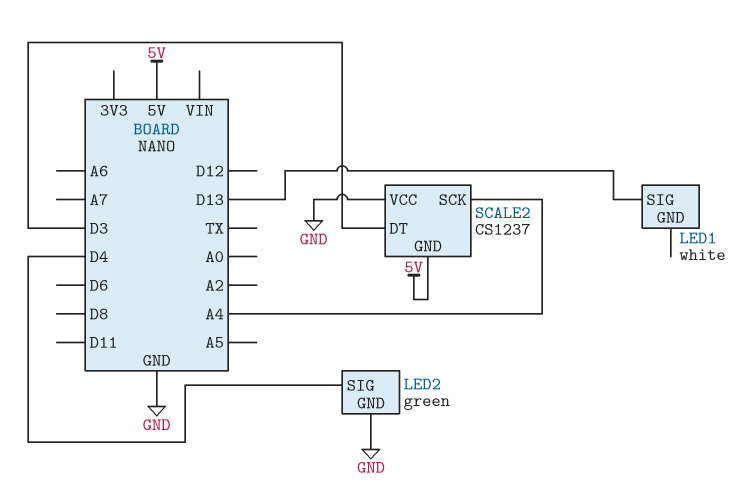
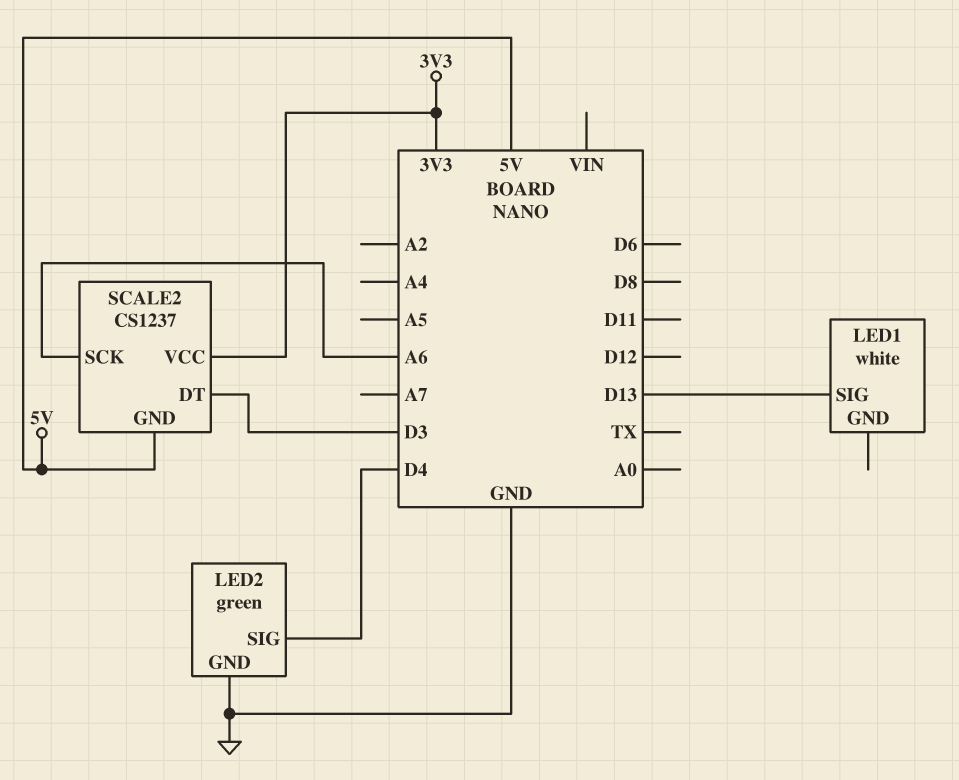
SCALE2 pin SCK: A4 -> A6
SCALE2 pin VCC: GND -> 3V3

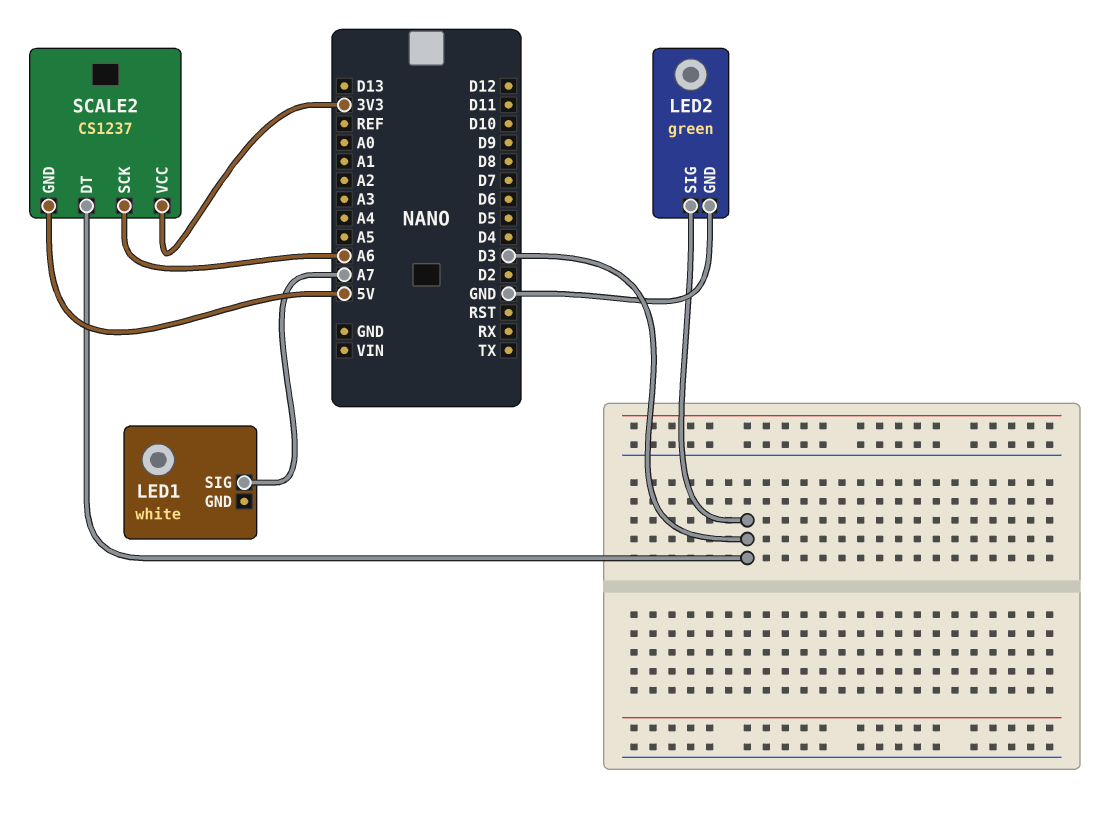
LED1 pin SIG: D13 -> A7
LED2 pin SIG: D4 -> D3

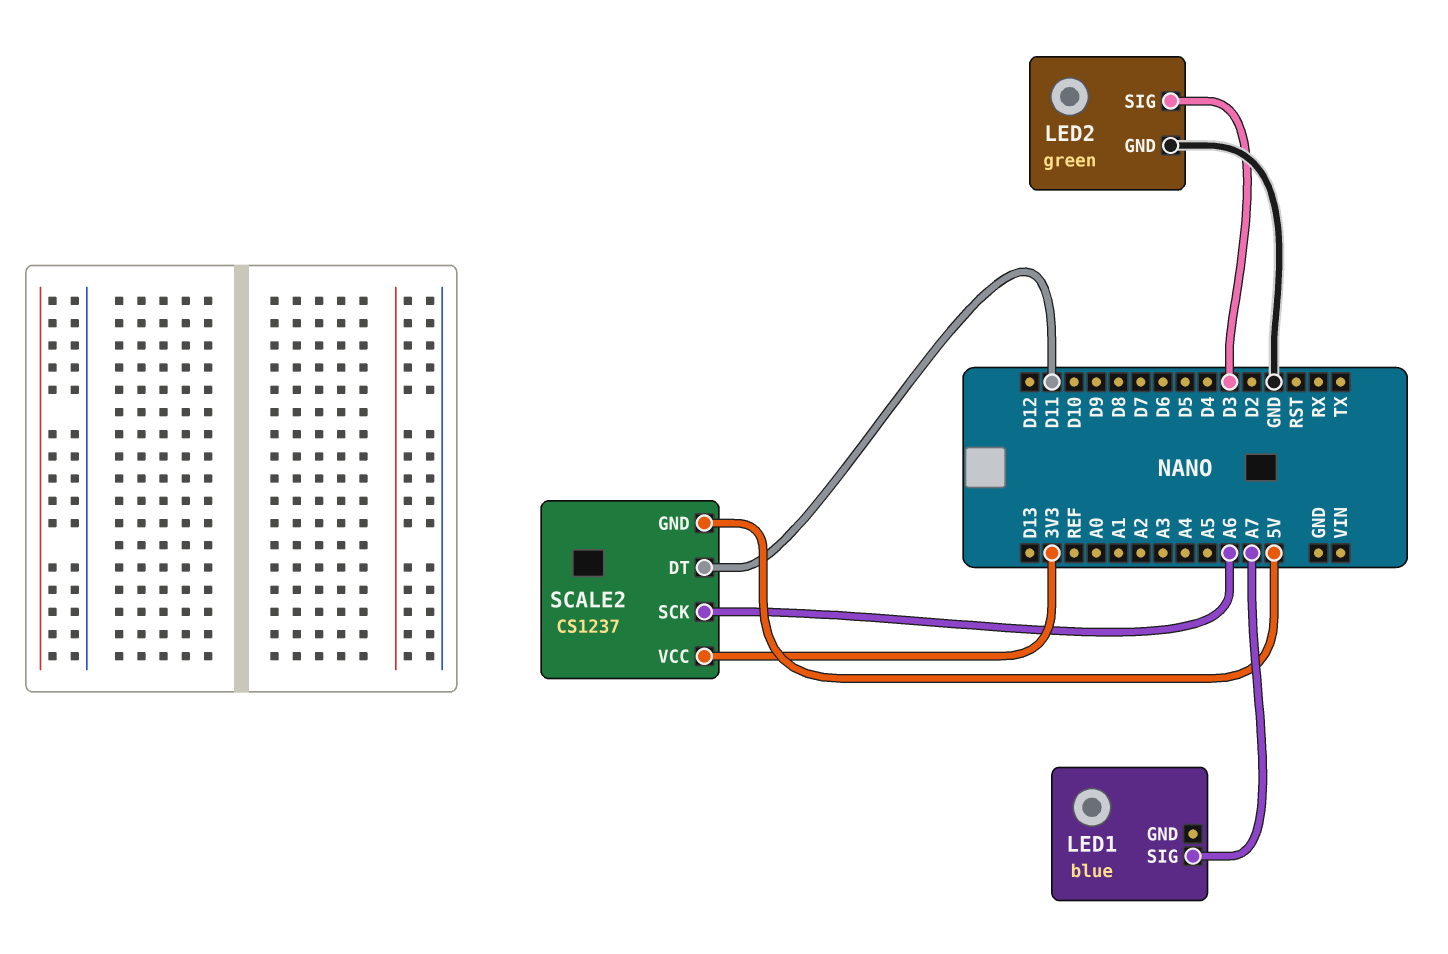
LED1: white -> blue
SCALE2 pin DT: D3 -> D11

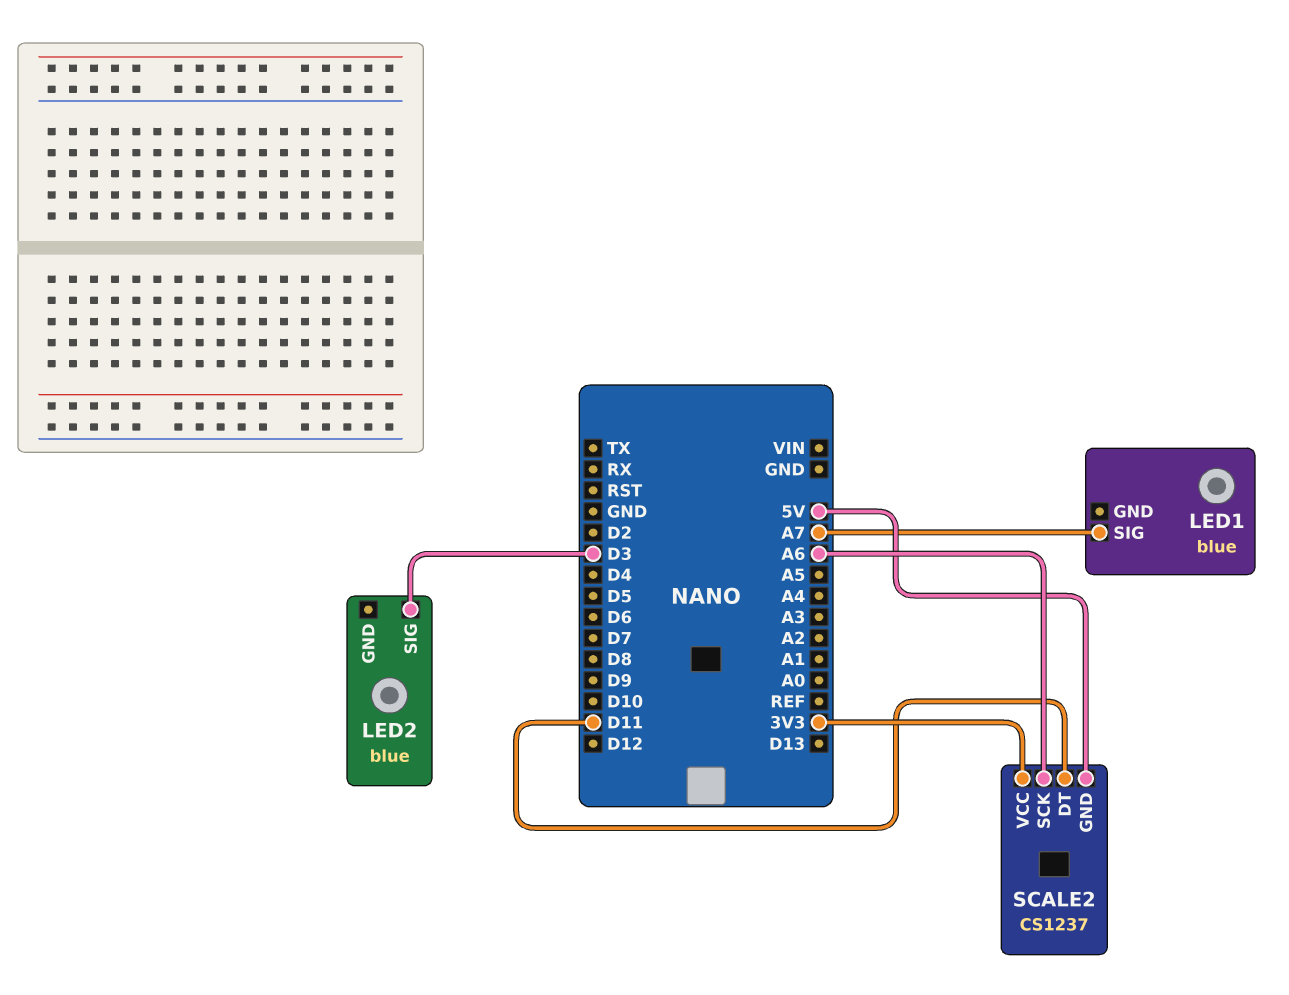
LED2: green -> blue
LED2 pin GND: GND -> none

